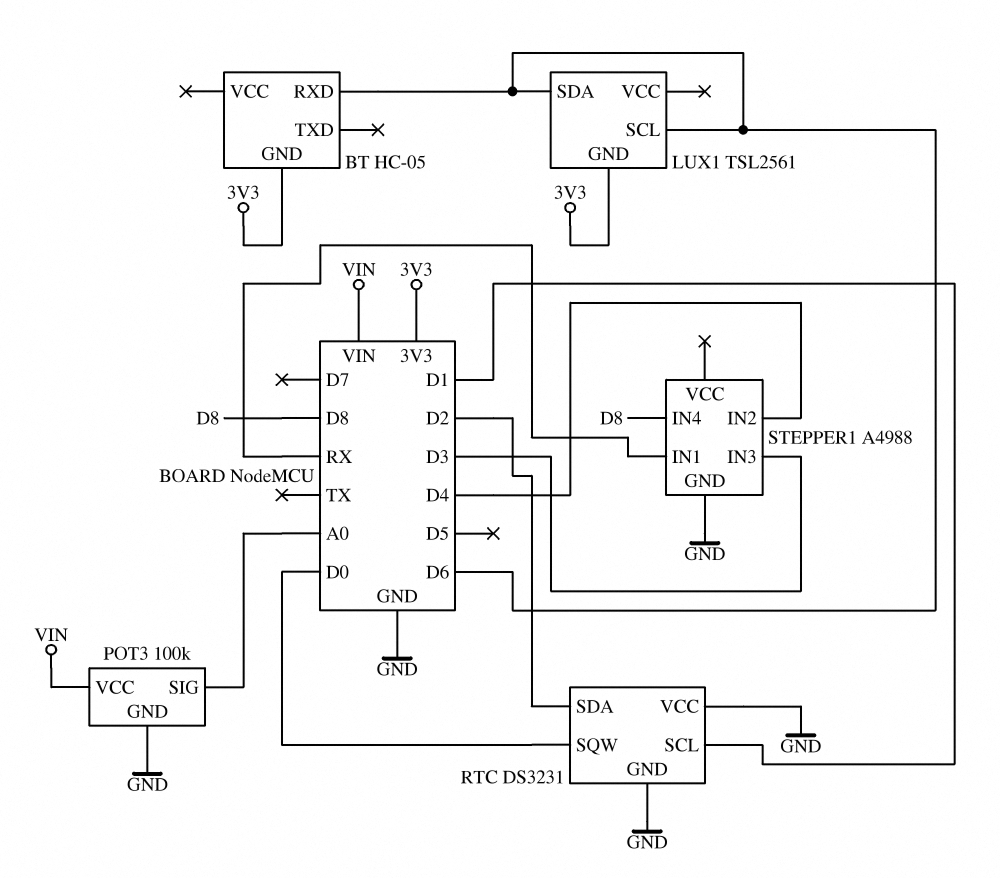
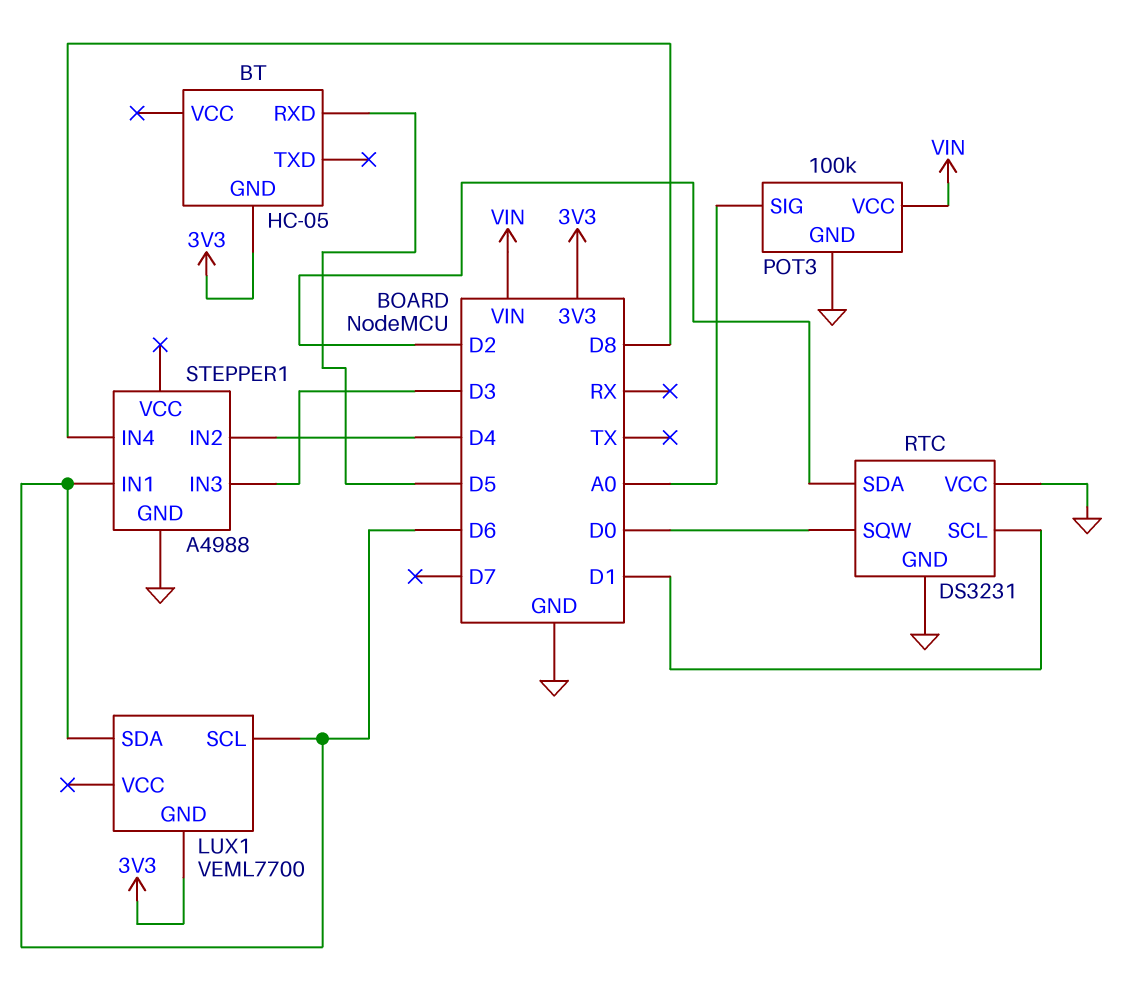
BT pin RXD: D6 -> D5
LUX1: TSL2561 -> VEML7700
STEPPER1 pin IN1: RX -> D6

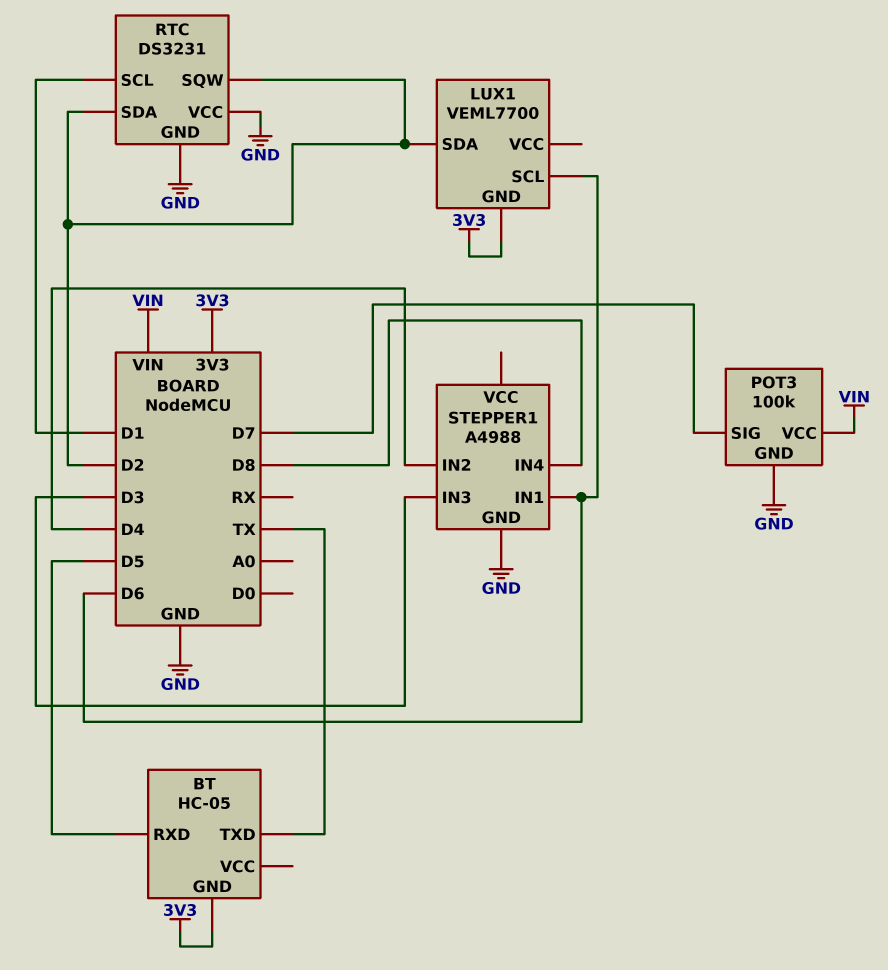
BT pin TXD: none -> TX
LUX1 pin SDA: D6 -> D2
POT3 pin SIG: A0 -> D7
RTC pin SQW: D0 -> D2

